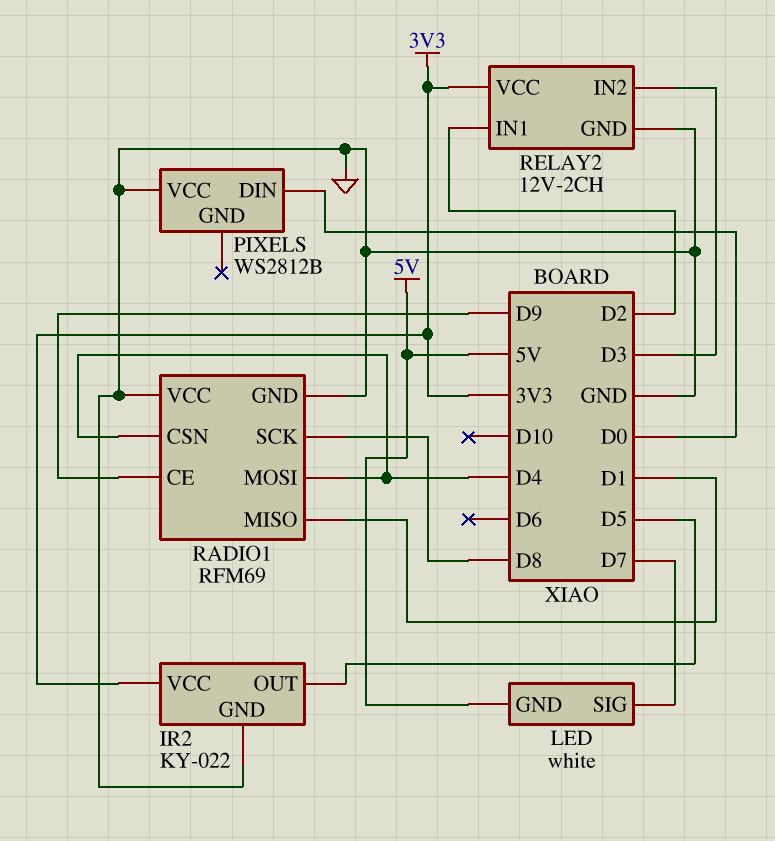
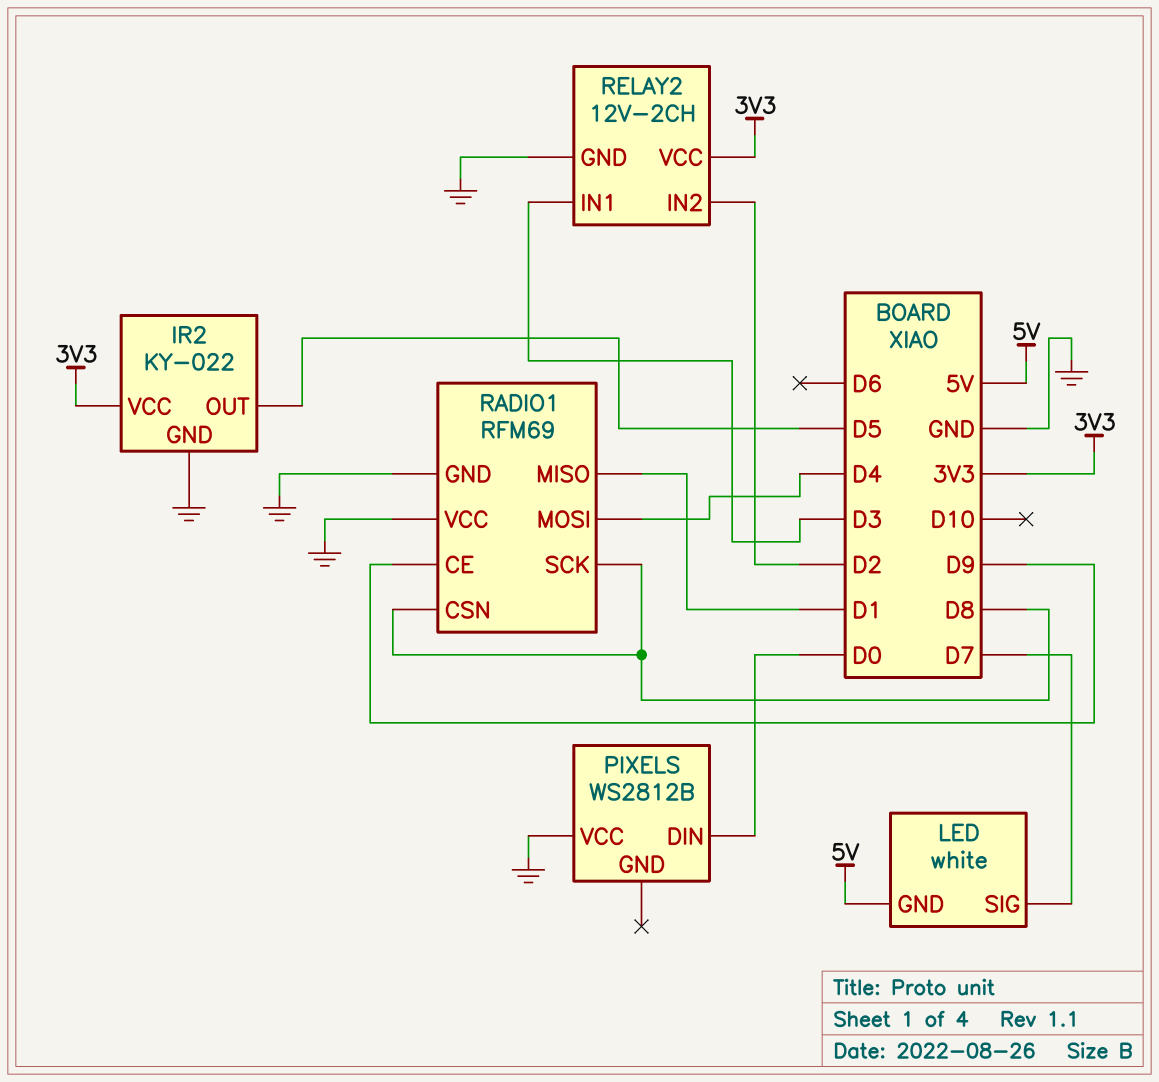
RADIO1 pin CSN: D4 -> D8
RELAY2 pin IN1: D2 -> D3
RELAY2 pin IN2: D3 -> D2

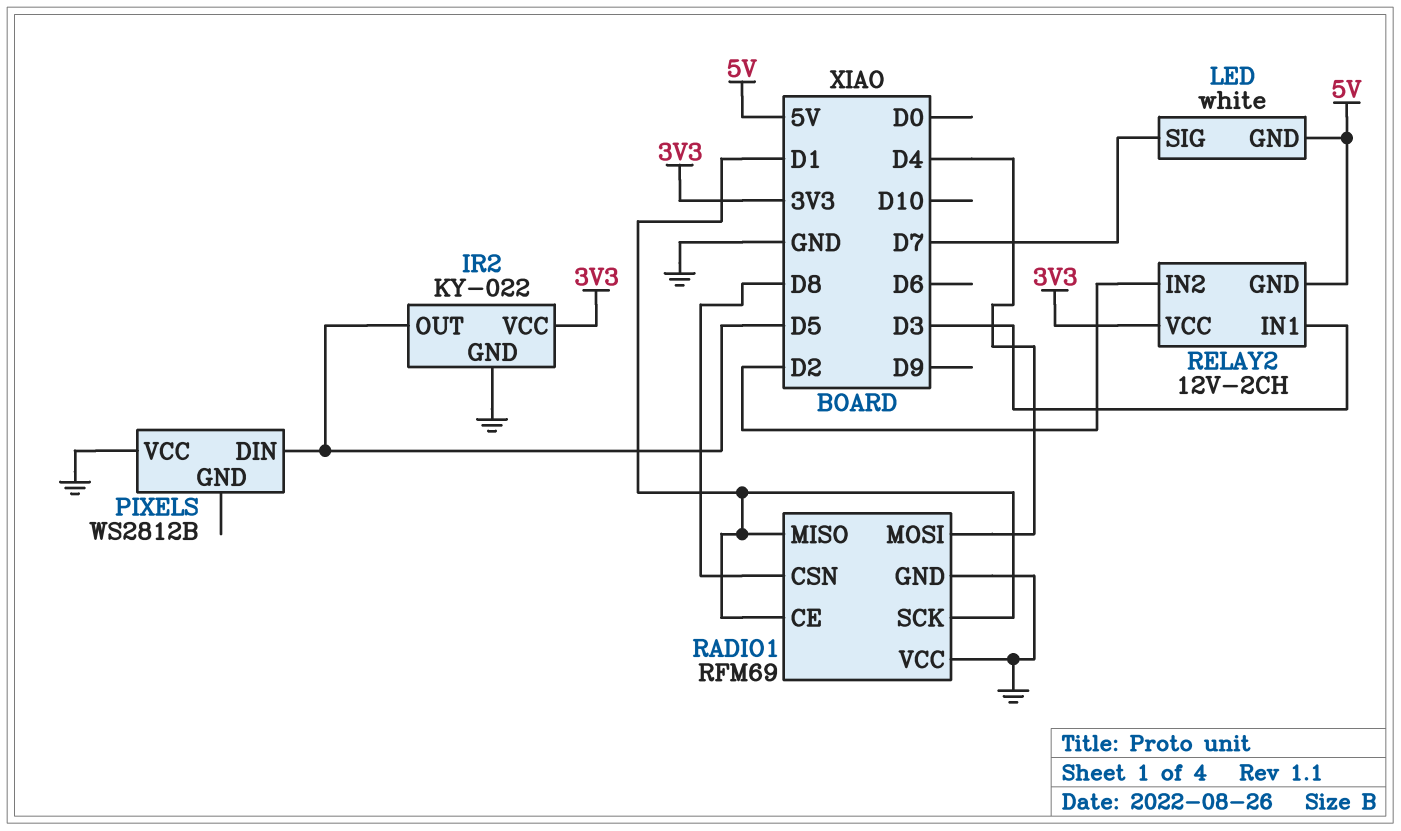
PIXELS pin DIN: D0 -> D5
RADIO1 pin CE: D9 -> D1
RADIO1 pin SCK: D8 -> D1
RELAY2 pin GND: GND -> 5V

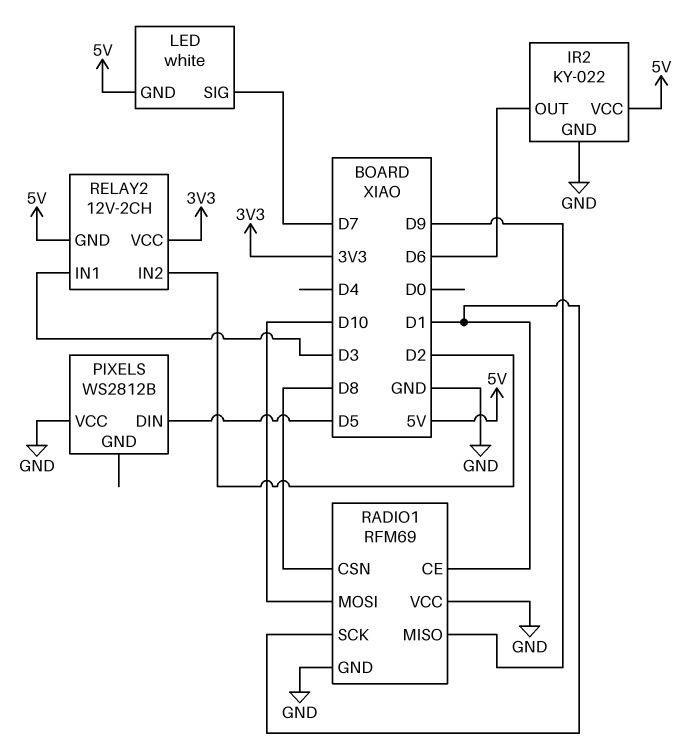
IR2 pin OUT: D5 -> D6
IR2 pin VCC: 3V3 -> 5V
RADIO1 pin MISO: D1 -> D9
RADIO1 pin MOSI: D4 -> D10

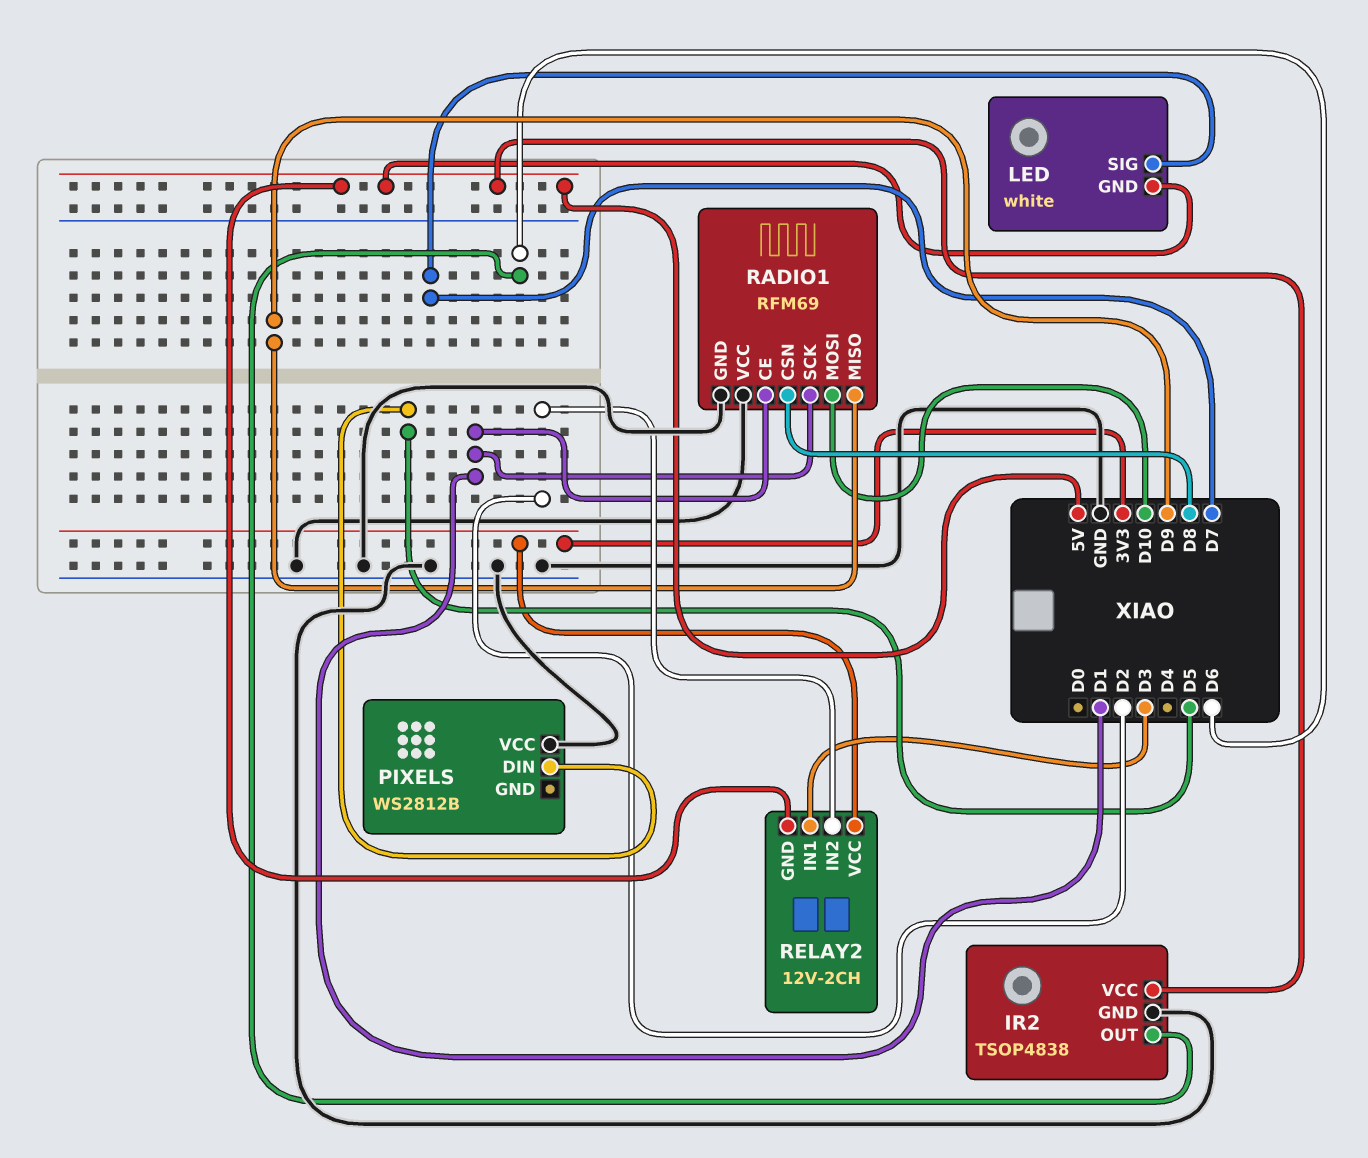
IR2: KY-022 -> TSOP4838

